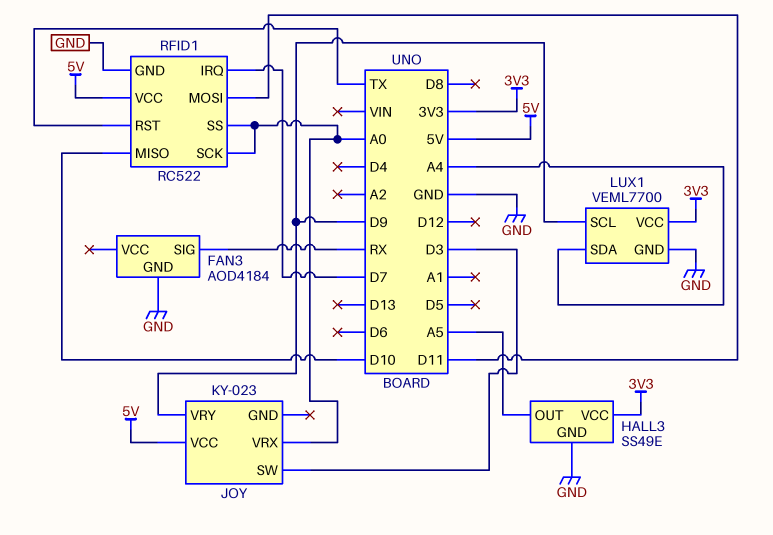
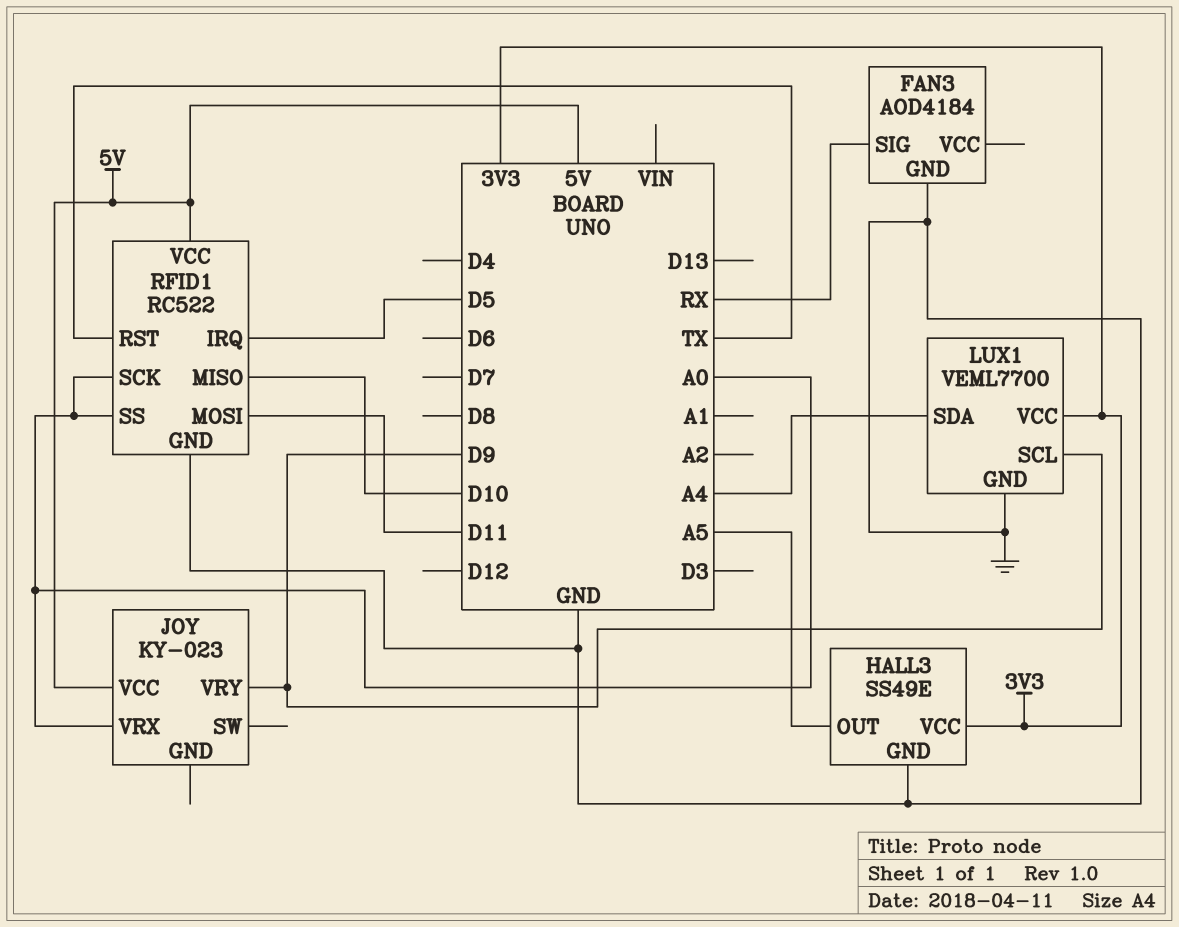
JOY pin SW: D3 -> none
RFID1 pin IRQ: D7 -> D5

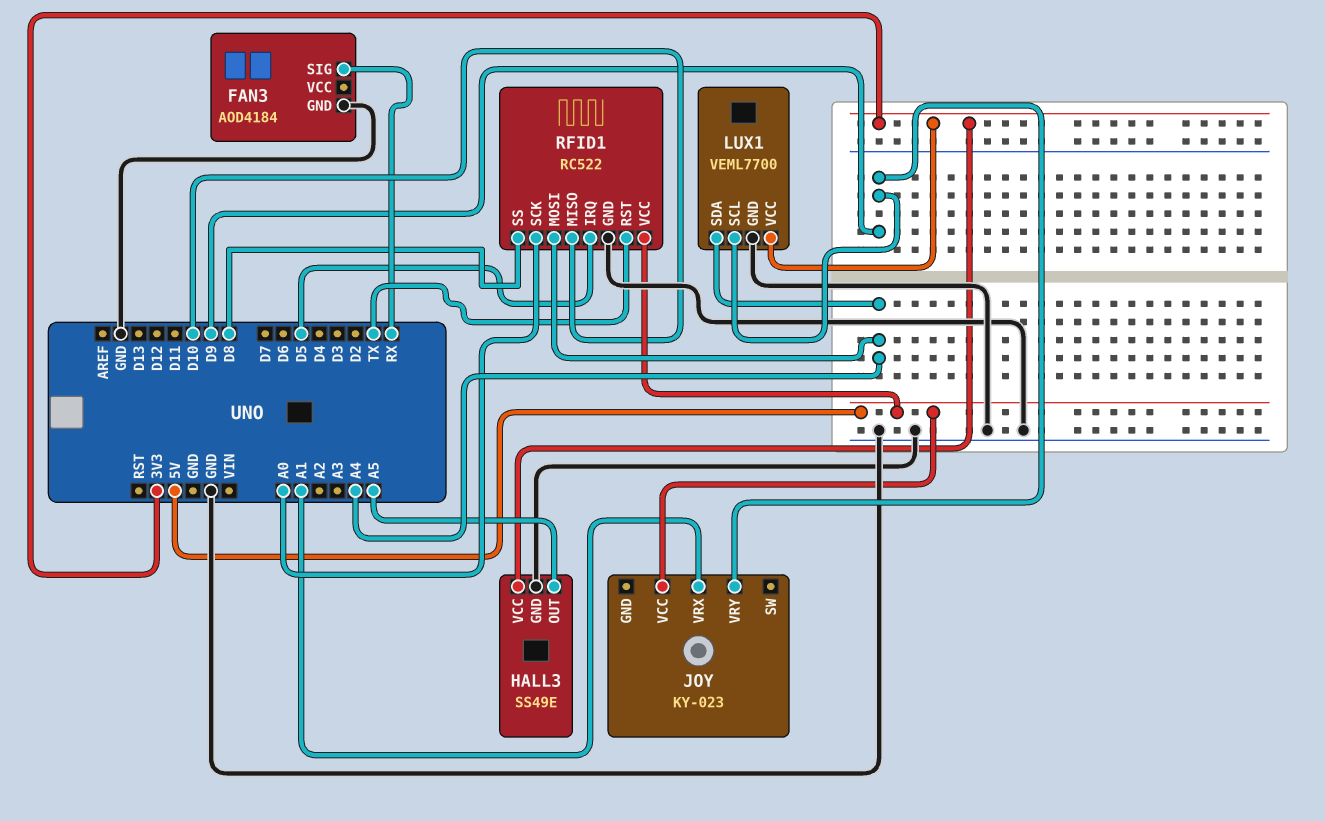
JOY pin VRX: A0 -> A1
RFID1 pin MOSI: D11 -> A4
RFID1 pin SS: A0 -> D8

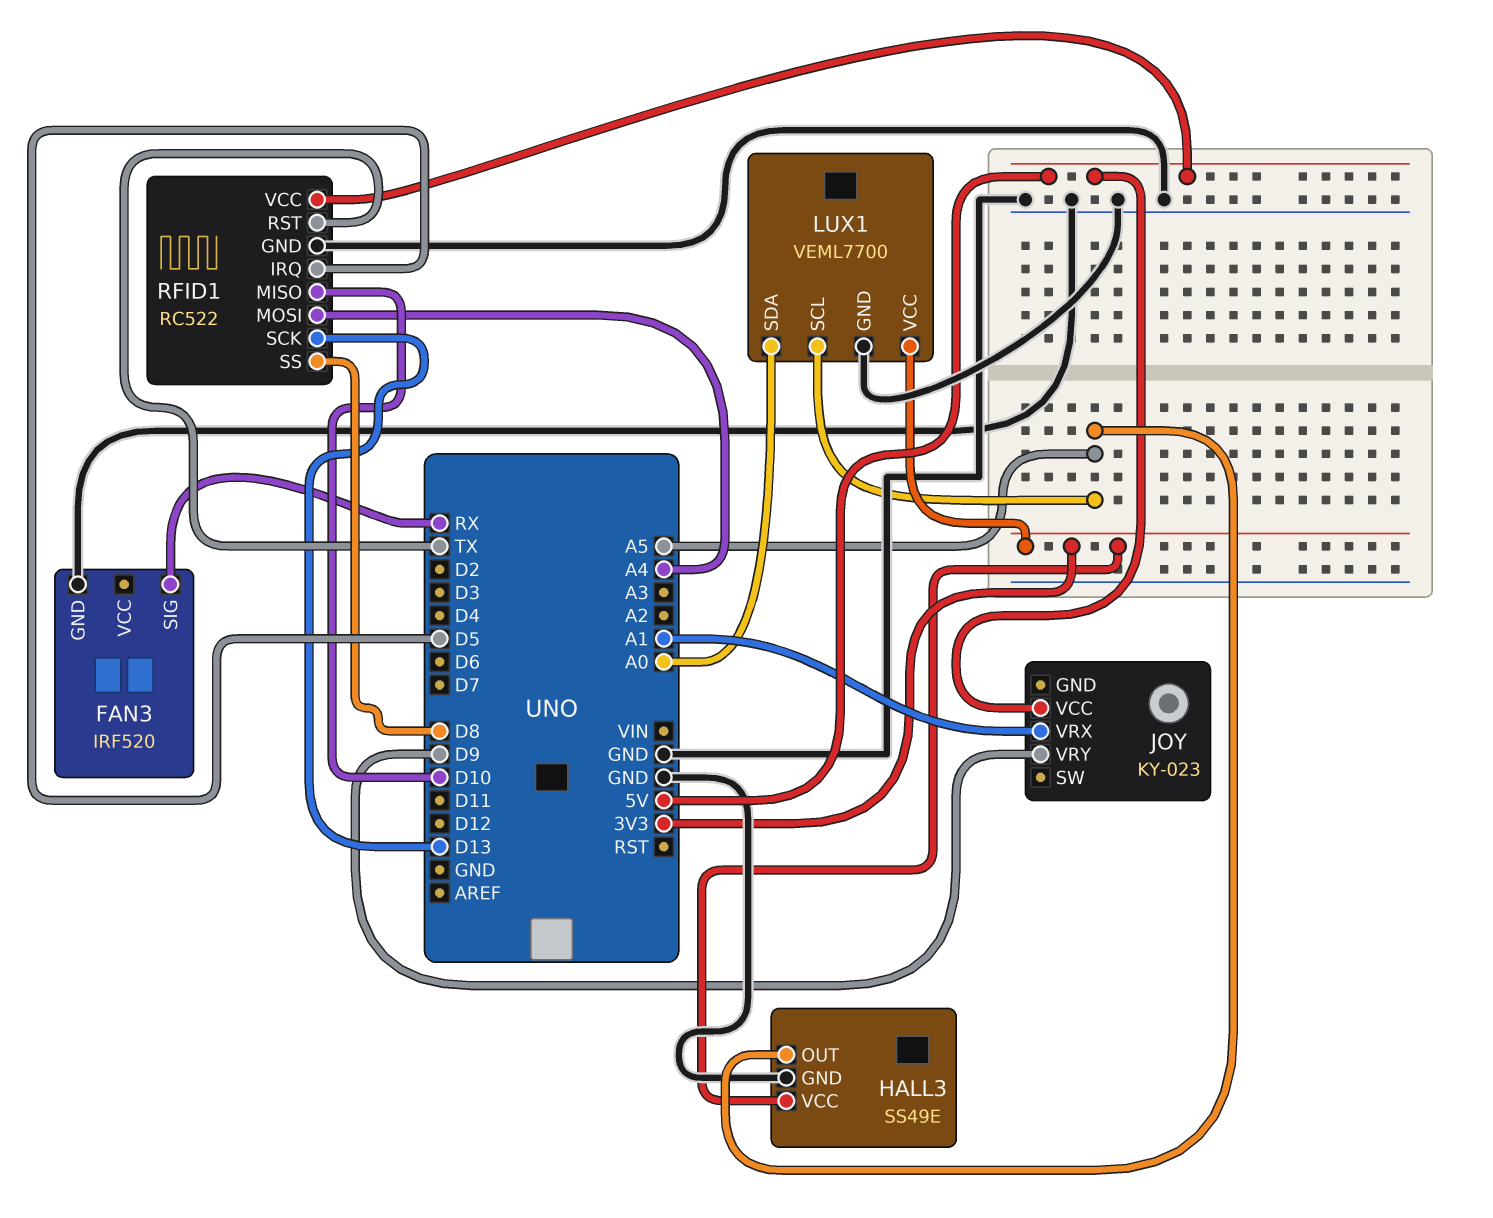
FAN3: AOD4184 -> IRF520
LUX1 pin SCL: D9 -> A5
LUX1 pin SDA: A4 -> A0
RFID1 pin SCK: A0 -> D13

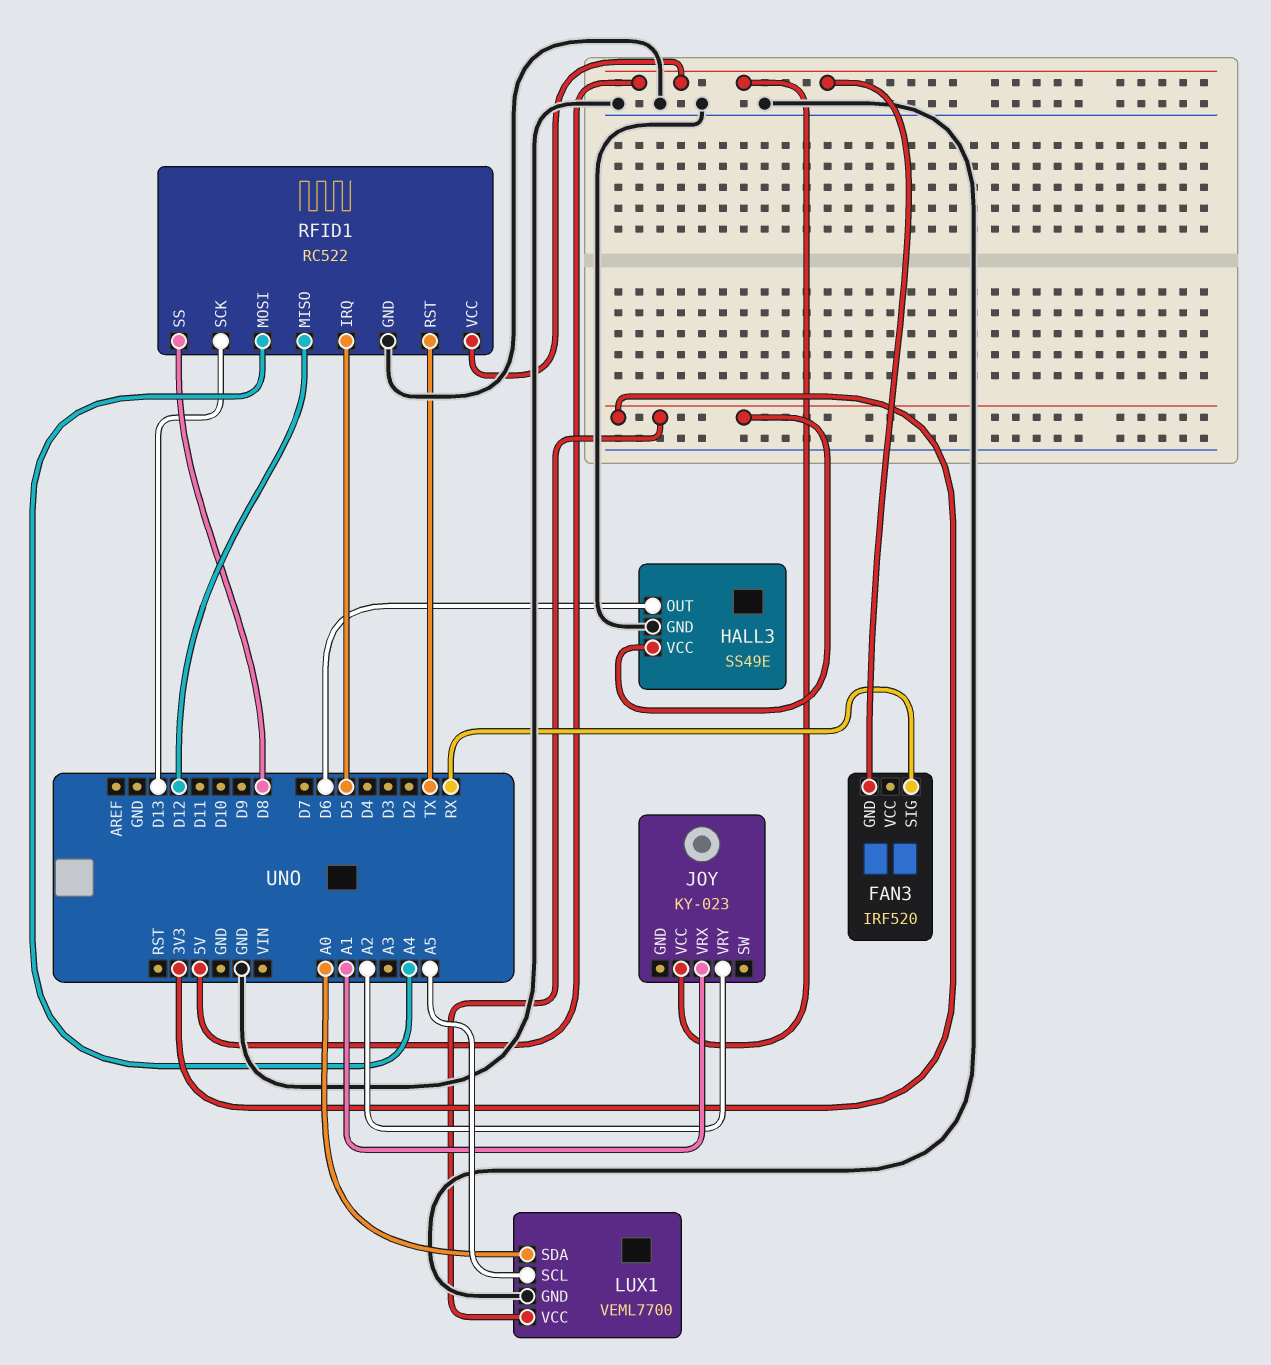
FAN3 pin GND: GND -> 5V
HALL3 pin OUT: A5 -> D6
JOY pin VRY: D9 -> A2
RFID1 pin MISO: D10 -> D12

